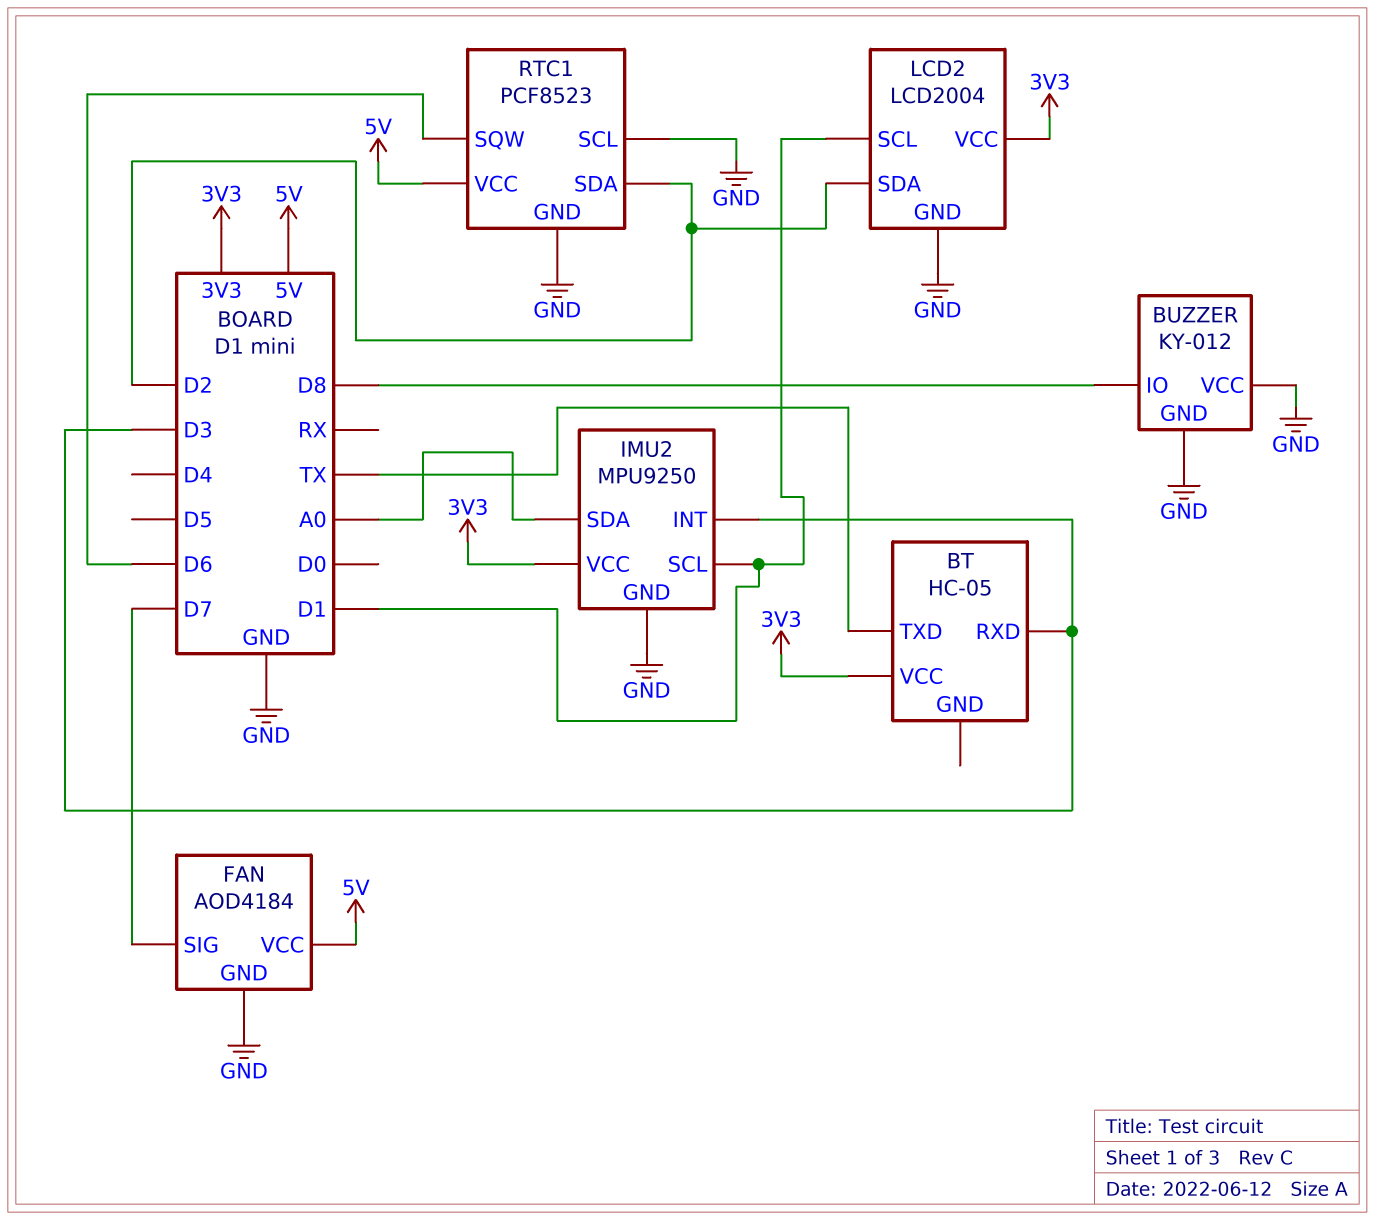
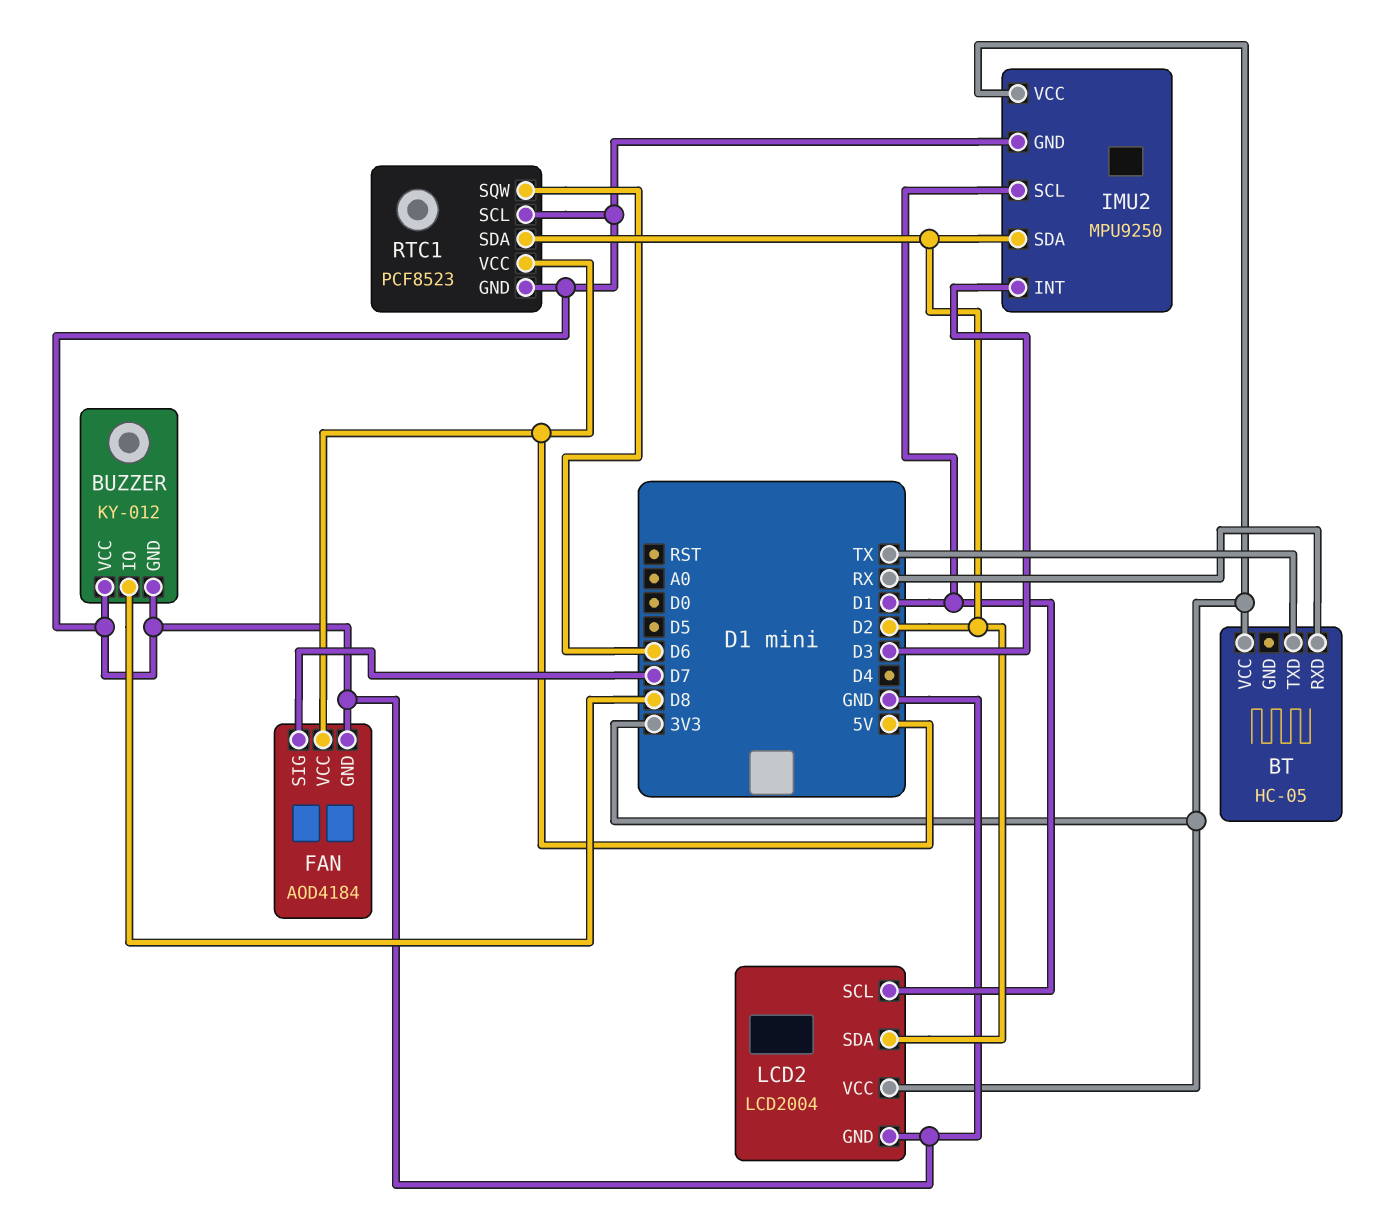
BT pin RXD: D3 -> RX
IMU2 pin SDA: A0 -> D2

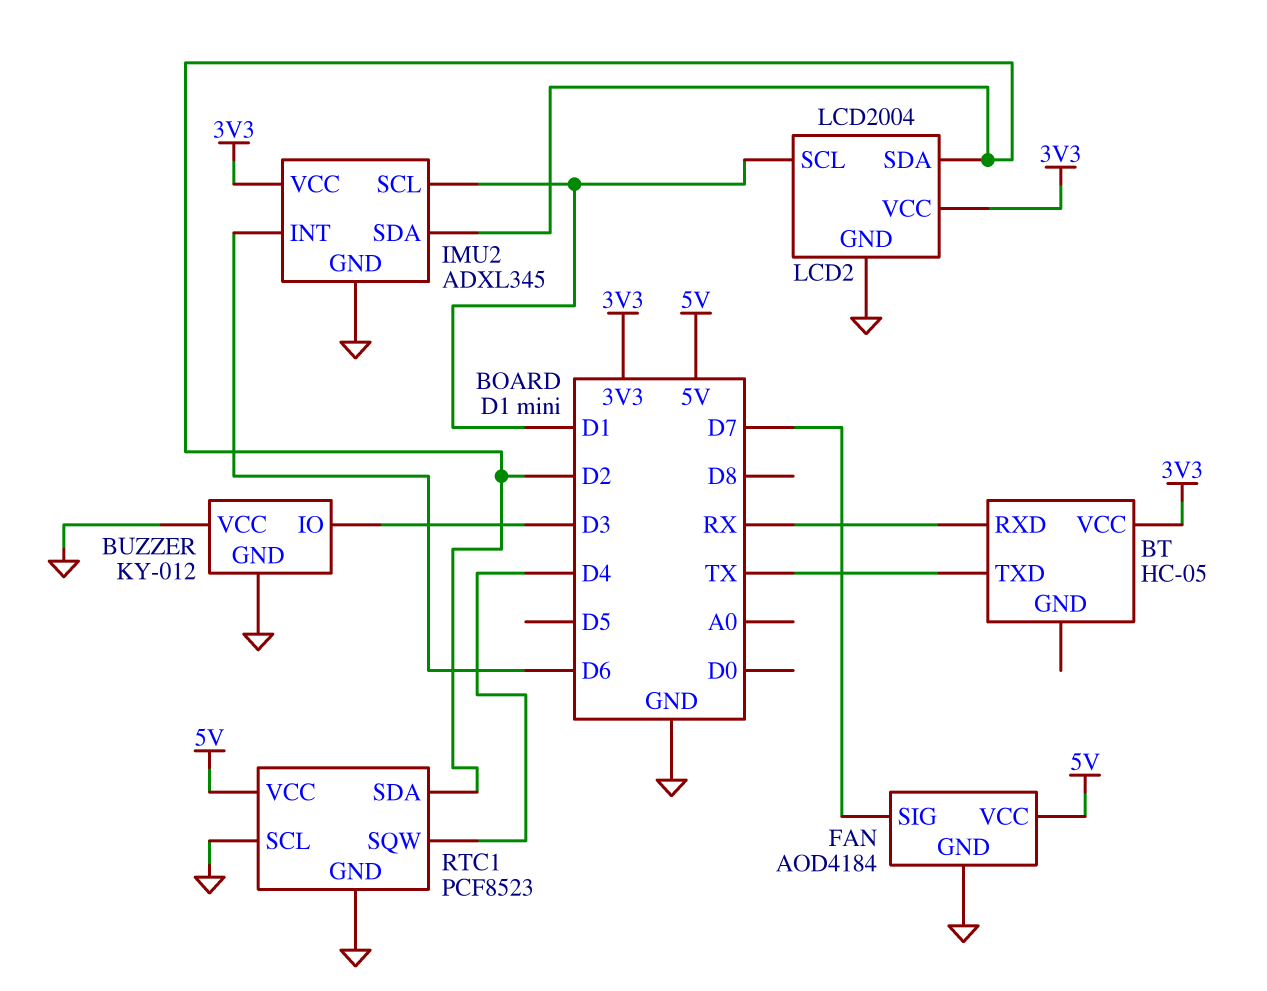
BUZZER pin IO: D8 -> D3
IMU2: MPU9250 -> ADXL345
IMU2 pin INT: D3 -> D6
RTC1 pin SQW: D6 -> D4

